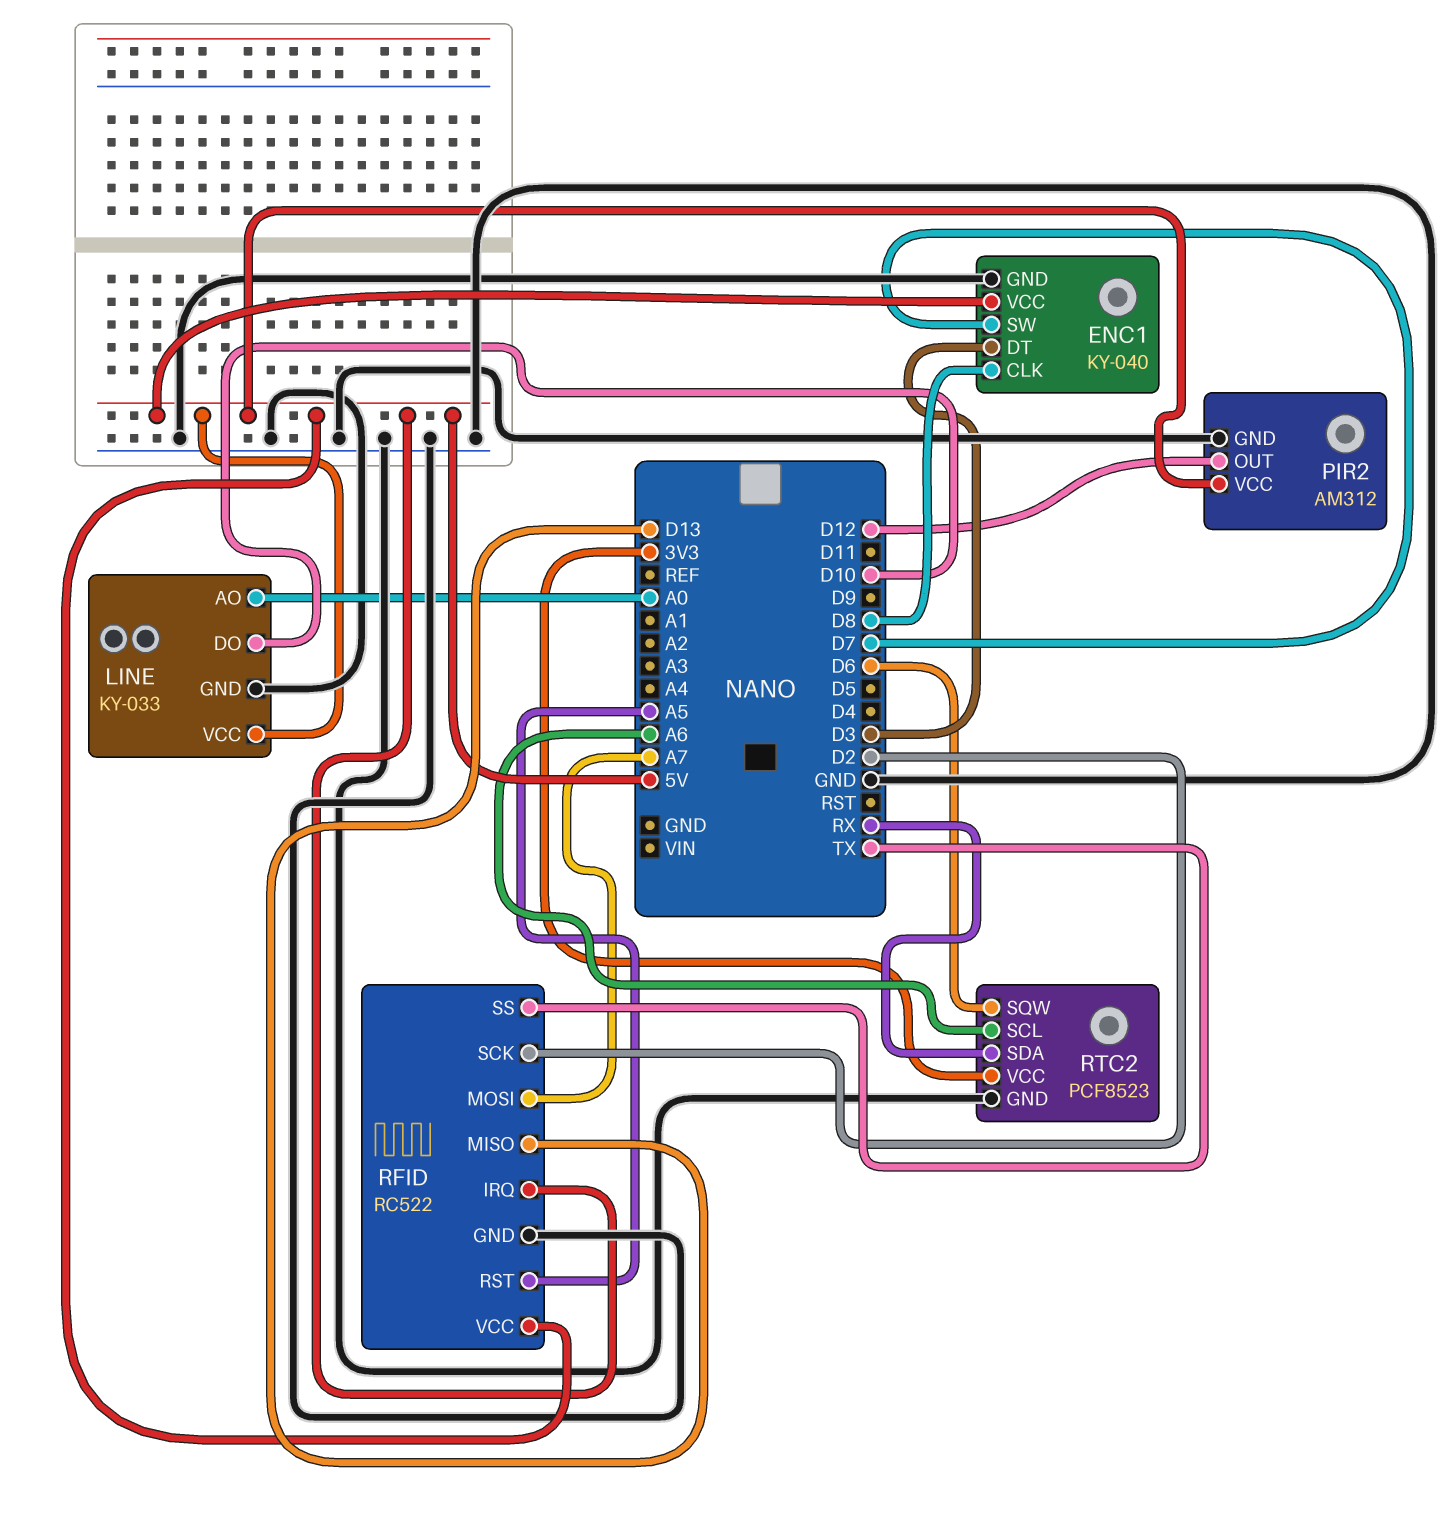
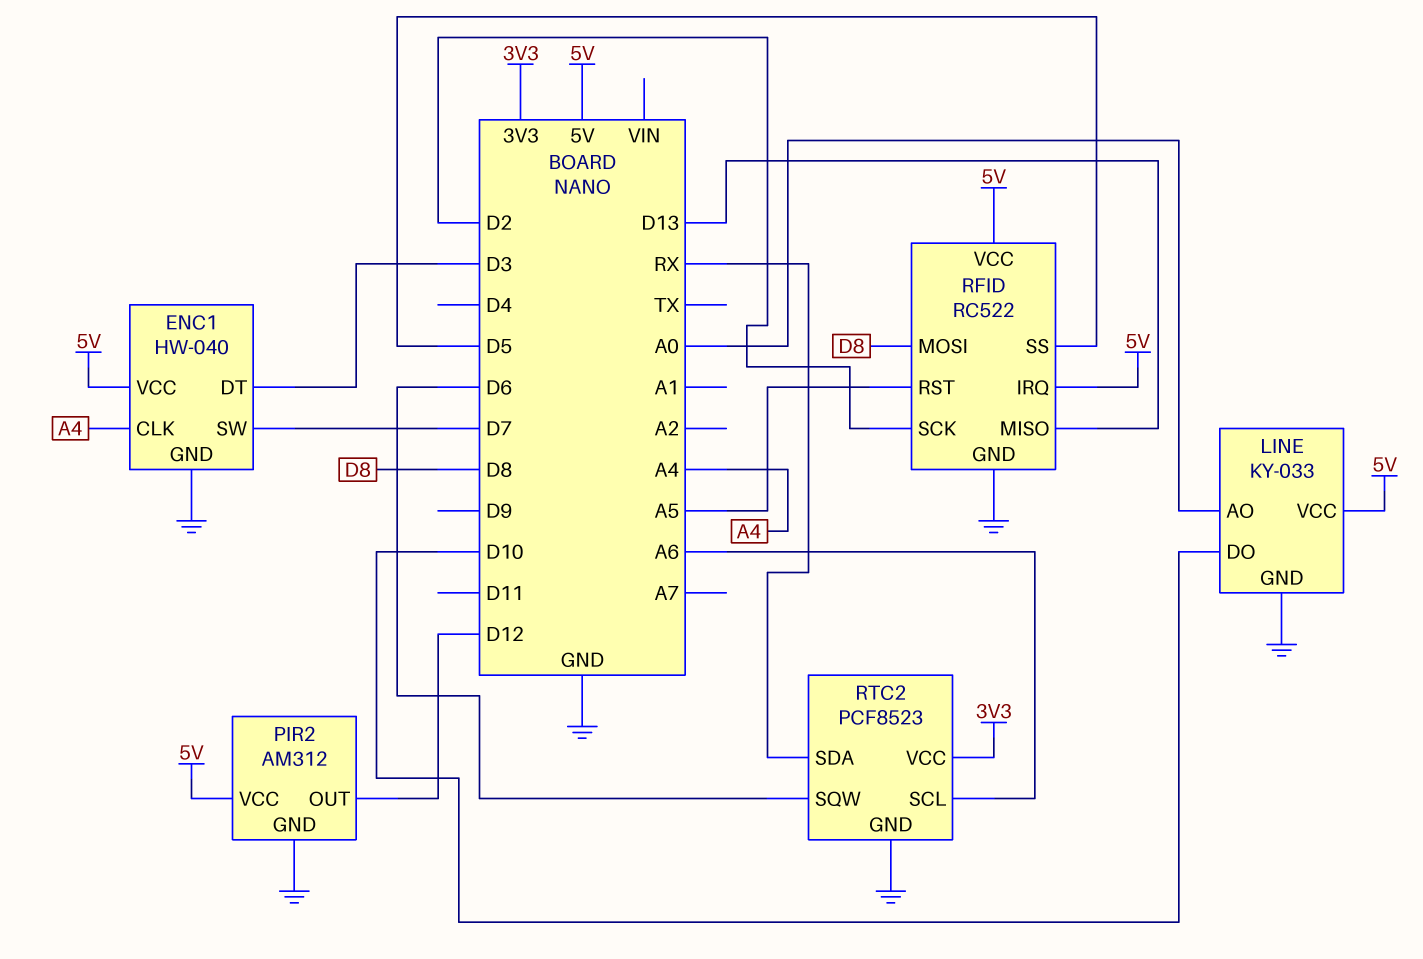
ENC1: KY-040 -> HW-040
ENC1 pin CLK: D8 -> A4
RFID pin MOSI: A7 -> D8
RFID pin SS: TX -> D5

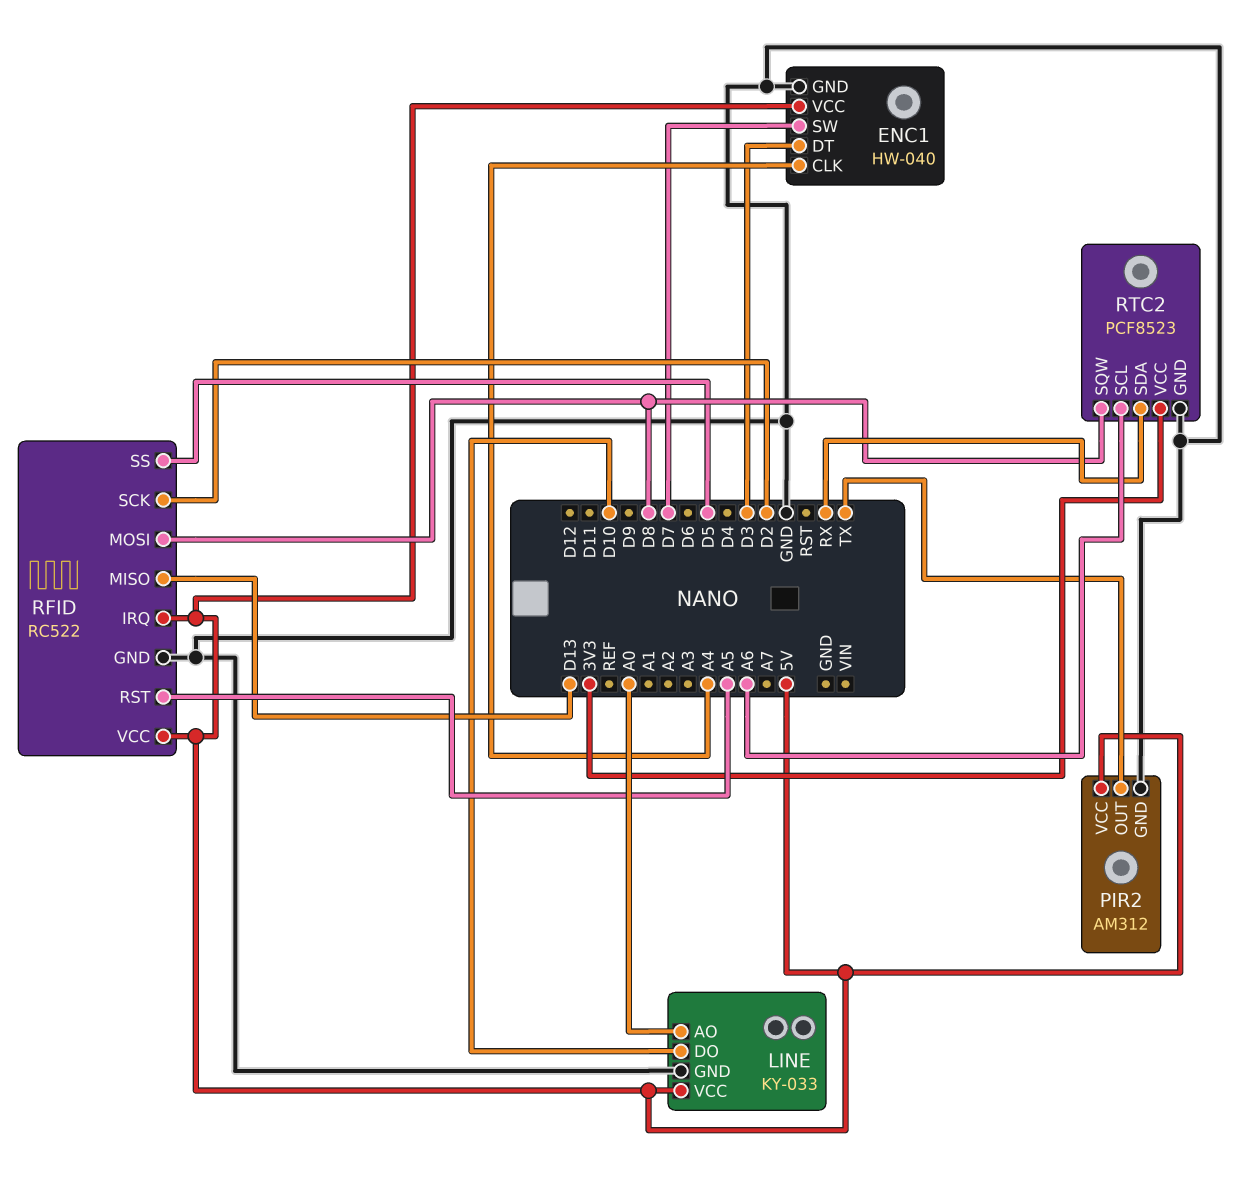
PIR2 pin OUT: D12 -> TX
RTC2 pin SQW: D6 -> D8

